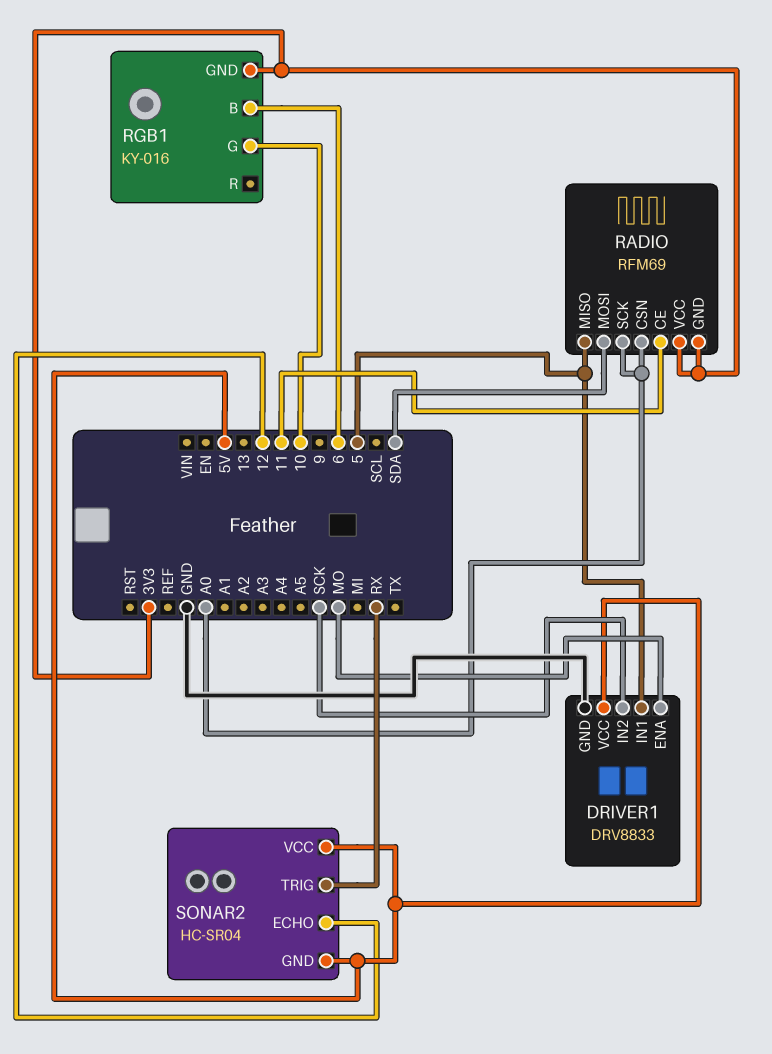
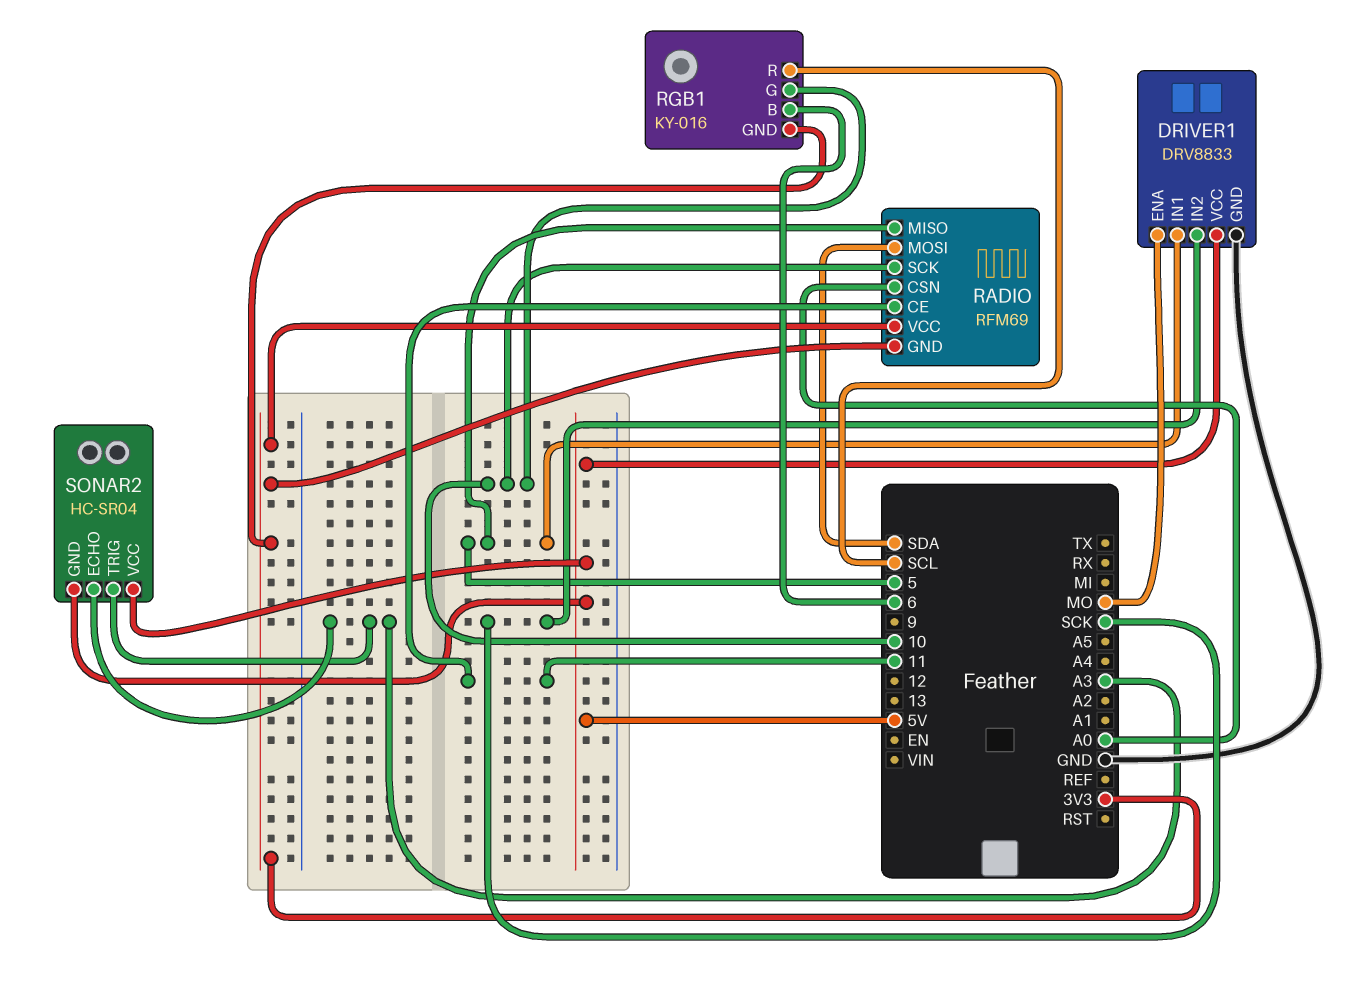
RADIO pin SCK: A0 -> 10
RGB1 pin R: none -> SCL
SONAR2 pin ECHO: 12 -> A3
SONAR2 pin TRIG: RX -> A3

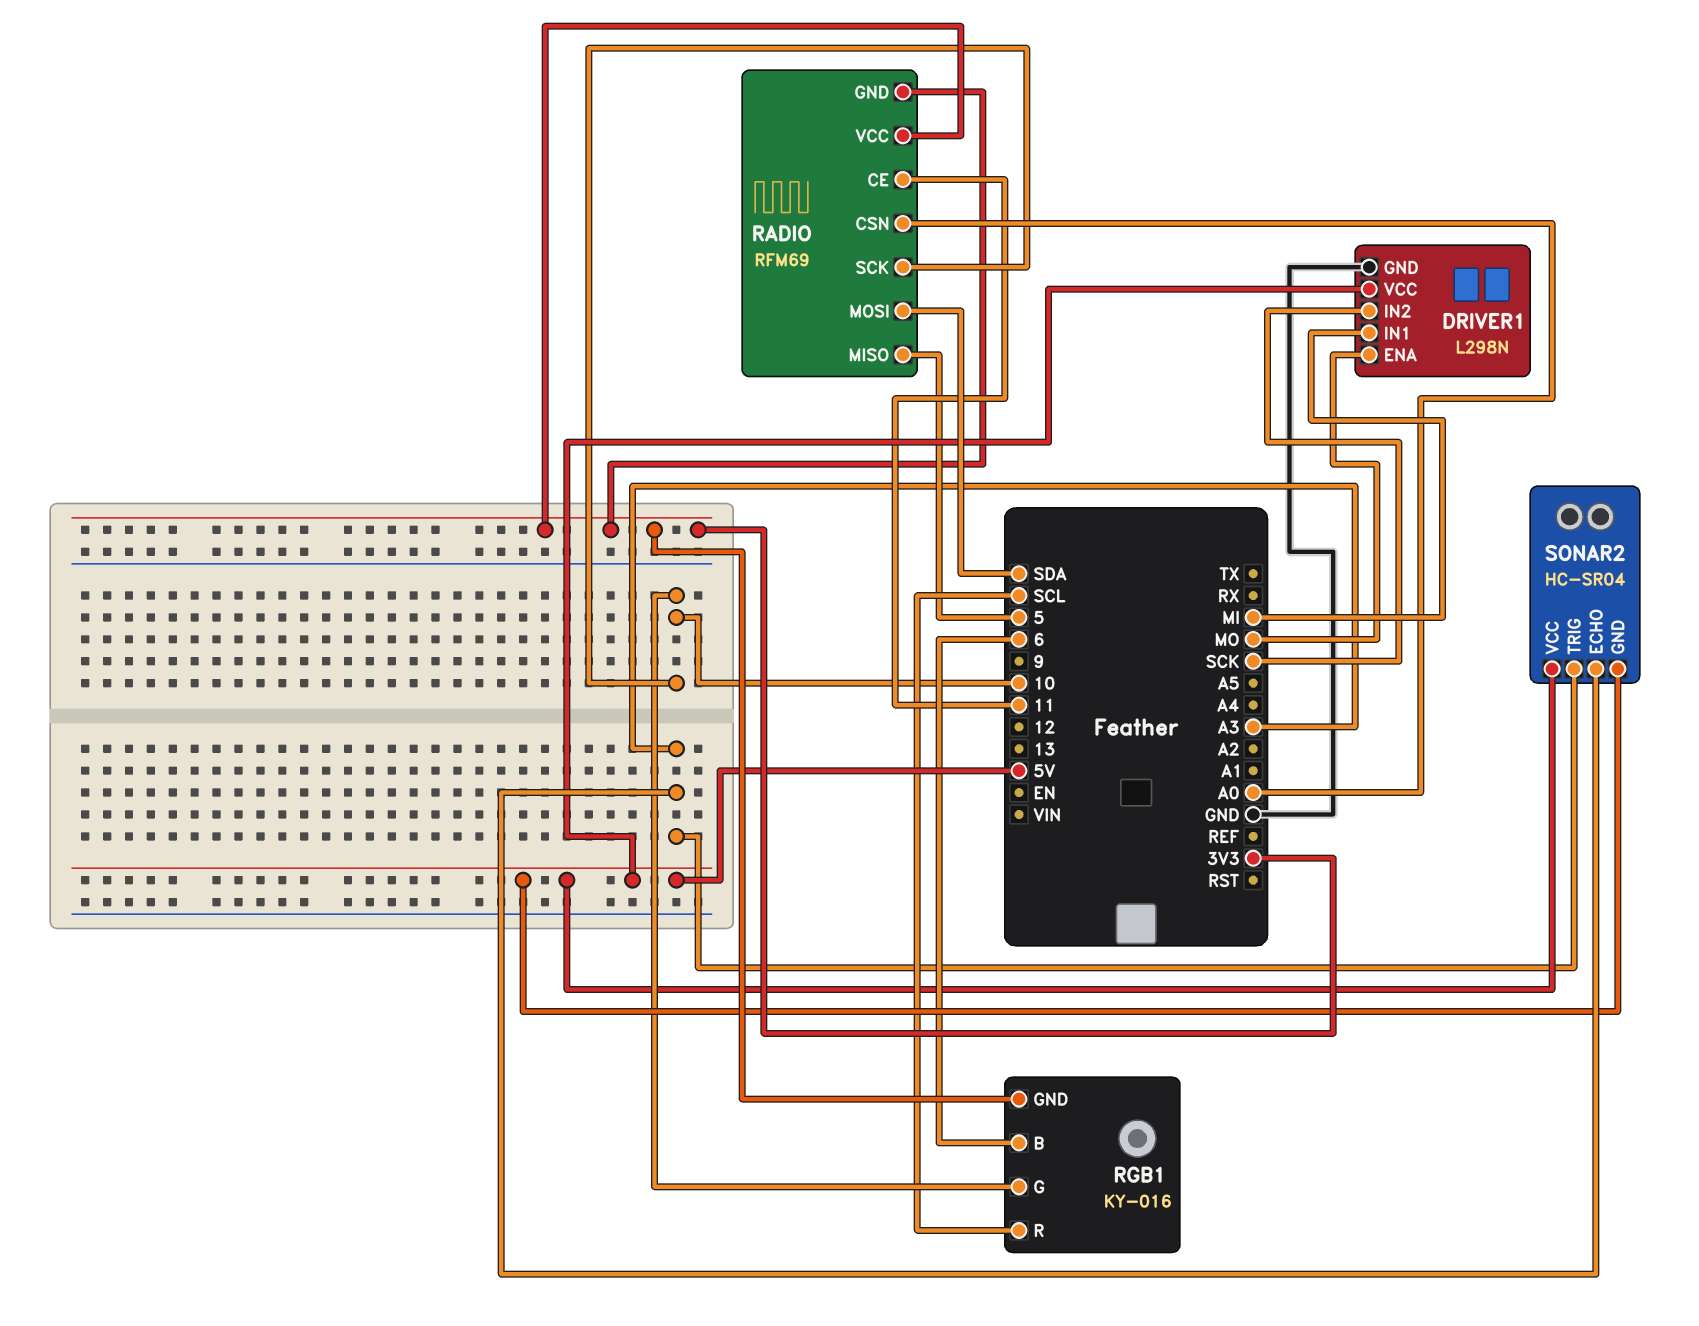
DRIVER1: DRV8833 -> L298N
DRIVER1 pin IN1: 5 -> MI

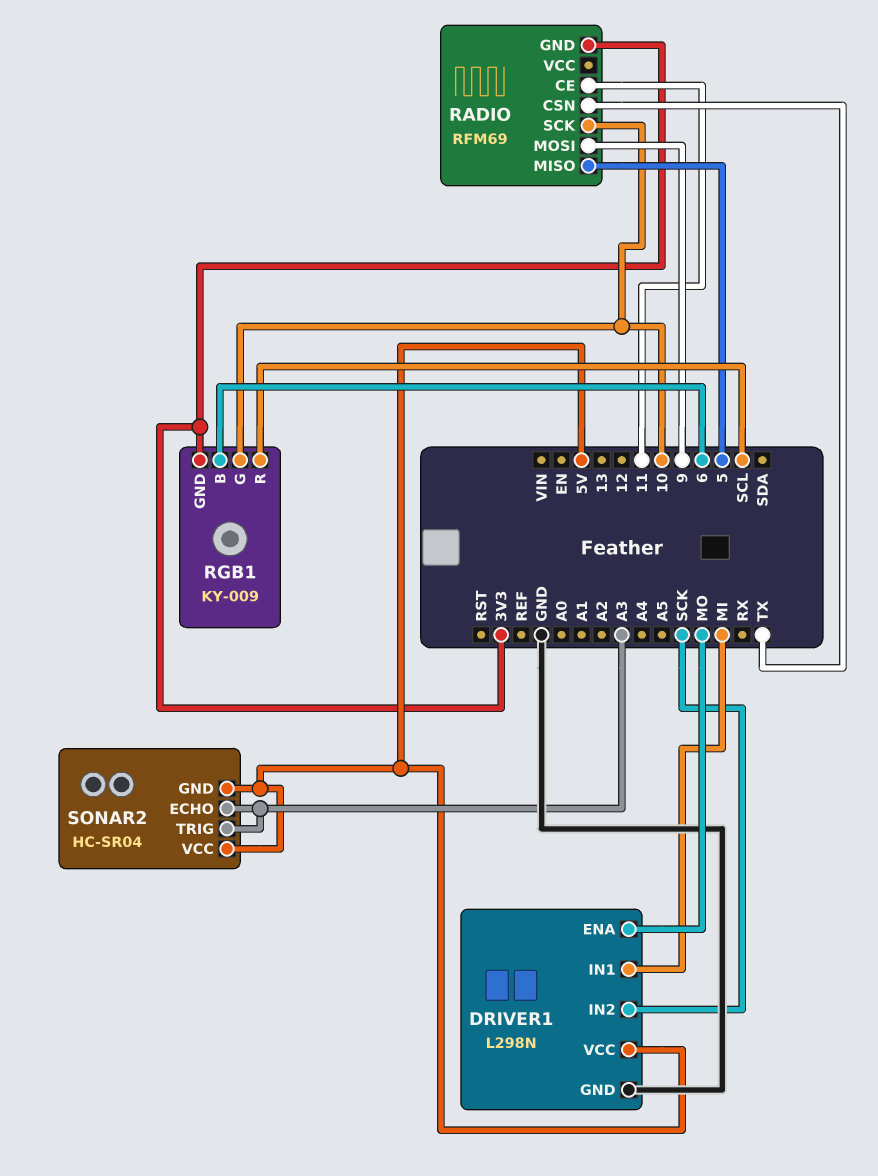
RADIO pin CSN: A0 -> TX
RADIO pin MOSI: SDA -> 9
RADIO pin VCC: 3V3 -> none
RGB1: KY-016 -> KY-009

